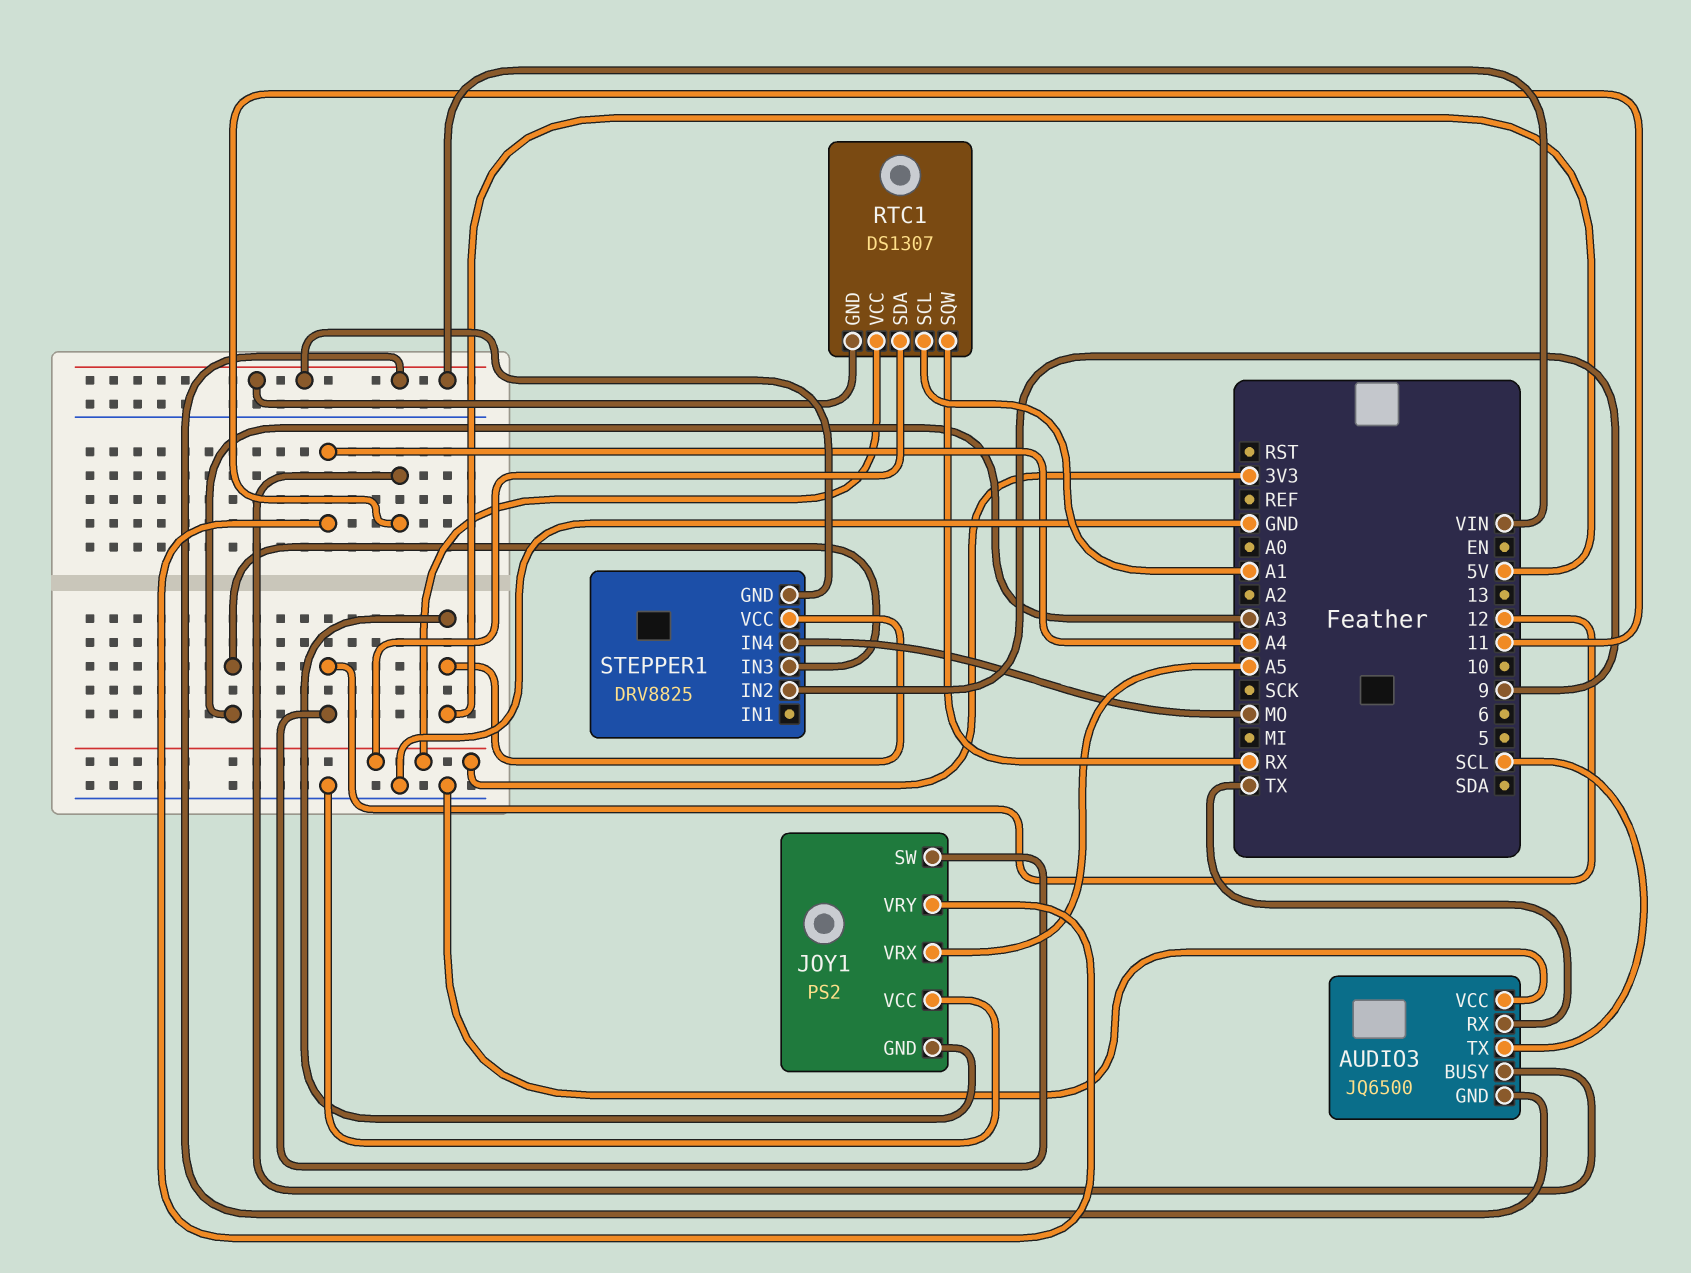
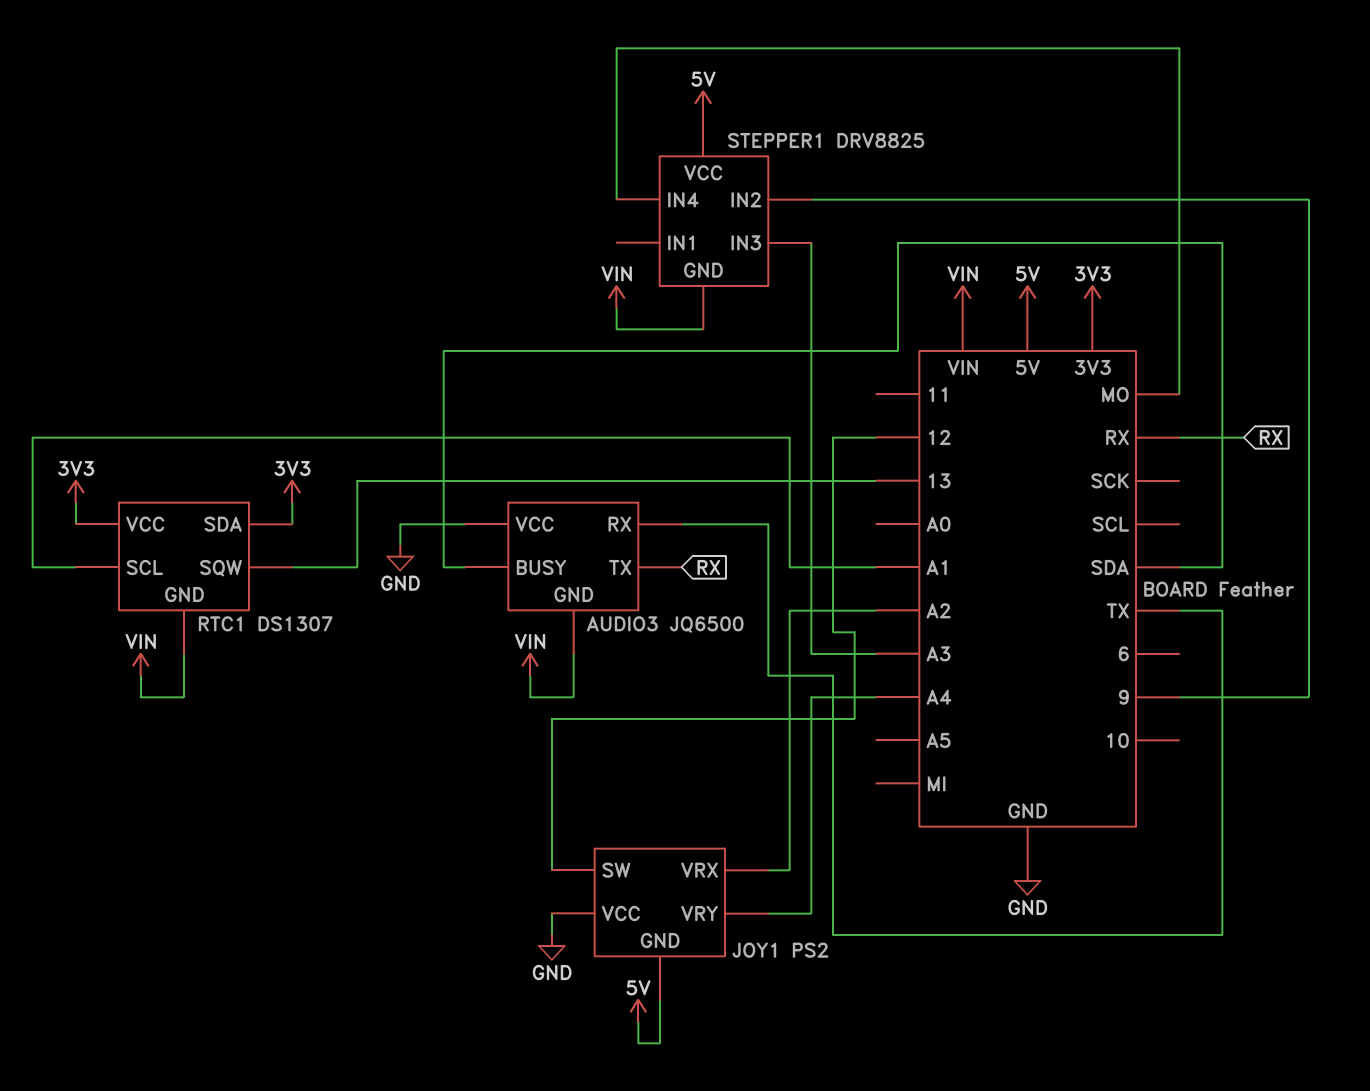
AUDIO3 pin BUSY: 11 -> SDA
AUDIO3 pin TX: SCL -> RX
JOY1 pin VRX: A5 -> A2
RTC1 pin SQW: RX -> 13

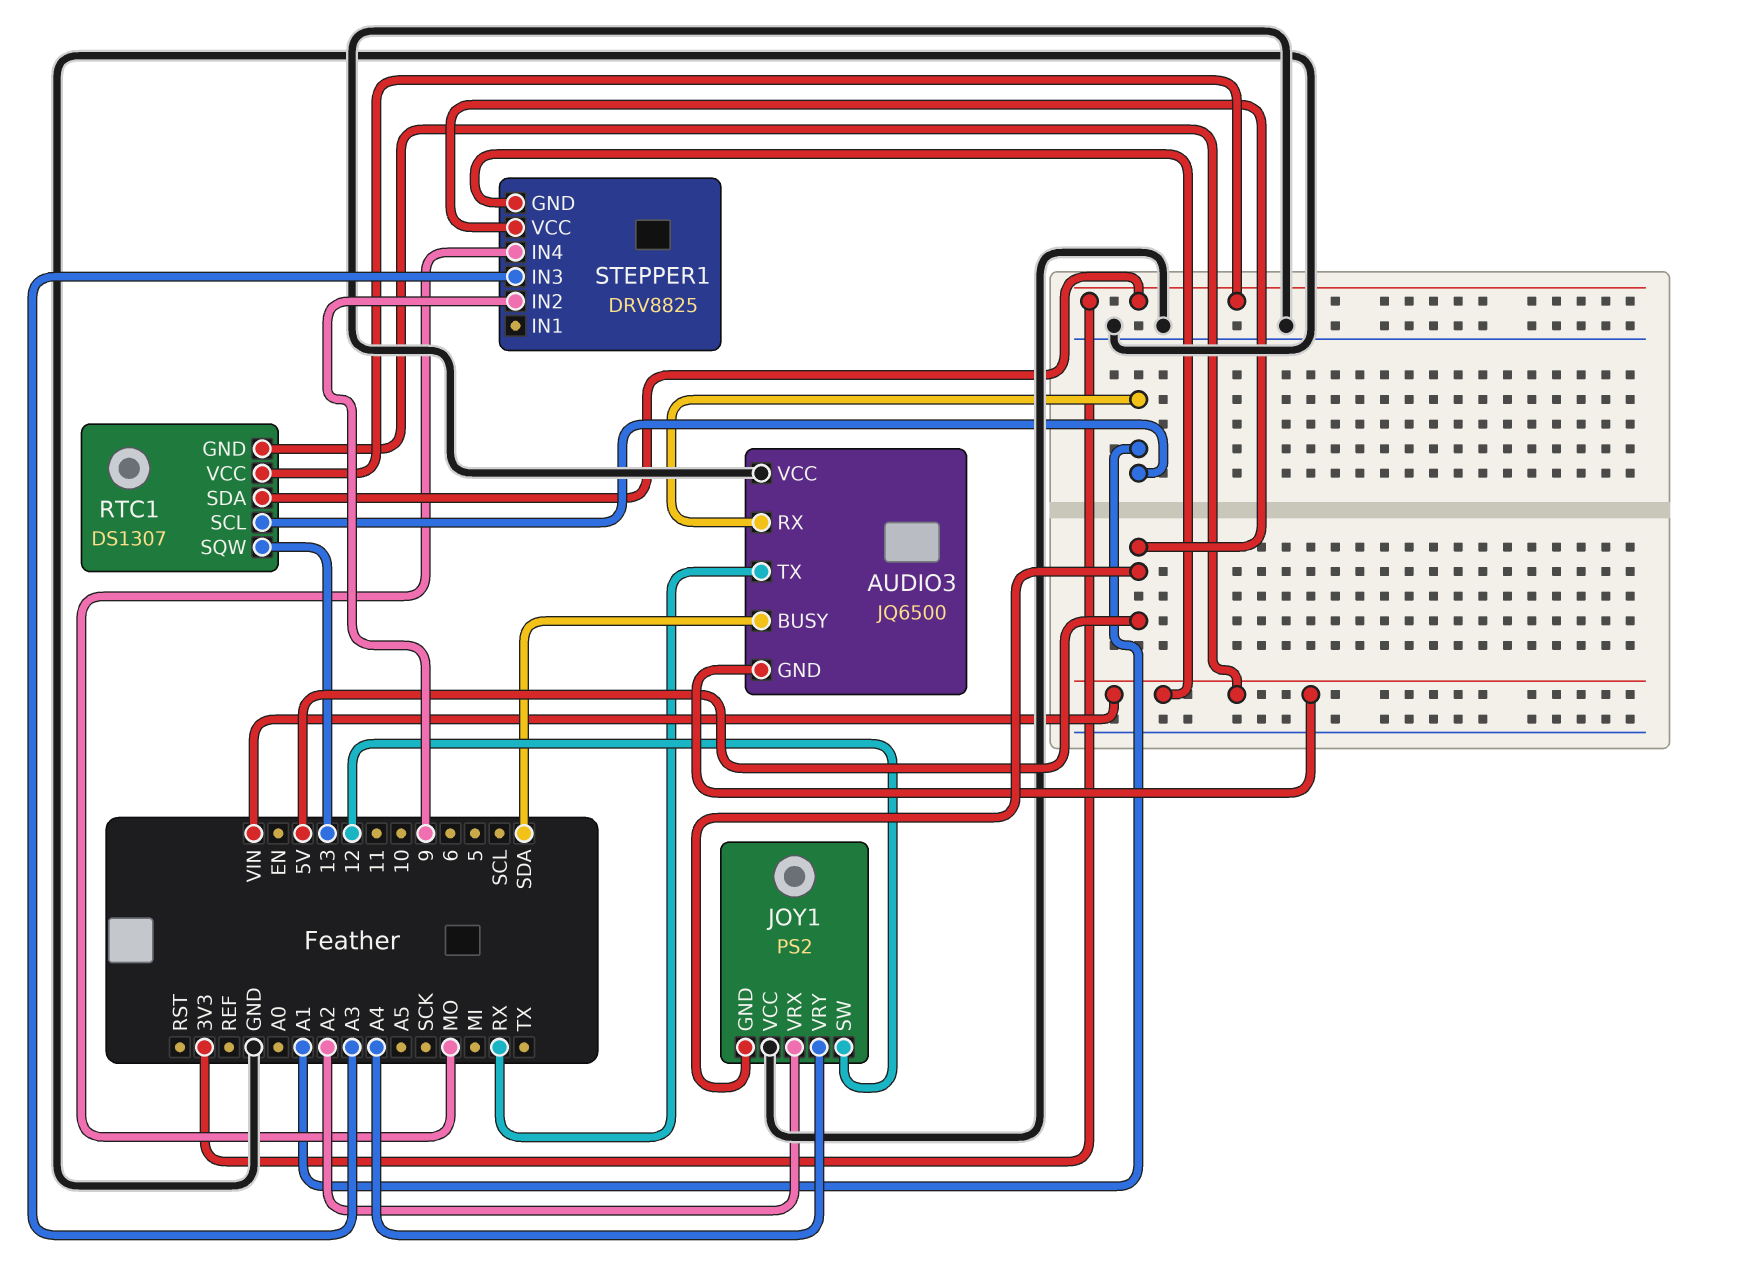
AUDIO3 pin RX: TX -> A1

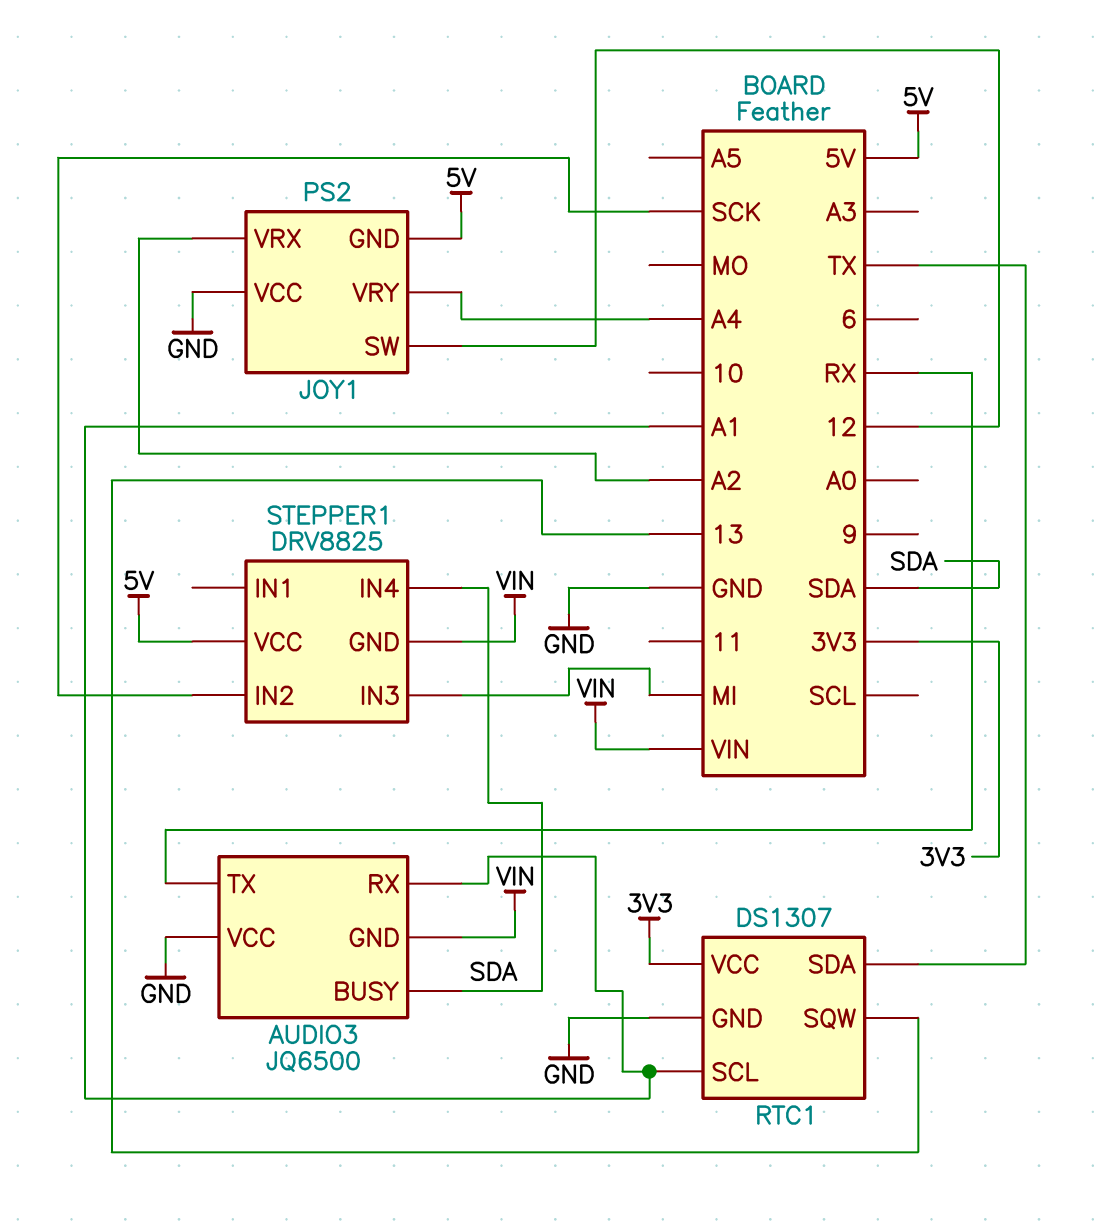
RTC1 pin GND: VIN -> GND
RTC1 pin SDA: 3V3 -> TX
STEPPER1 pin IN2: 9 -> SCK
STEPPER1 pin IN3: A3 -> MI
STEPPER1 pin IN4: MO -> SDA

